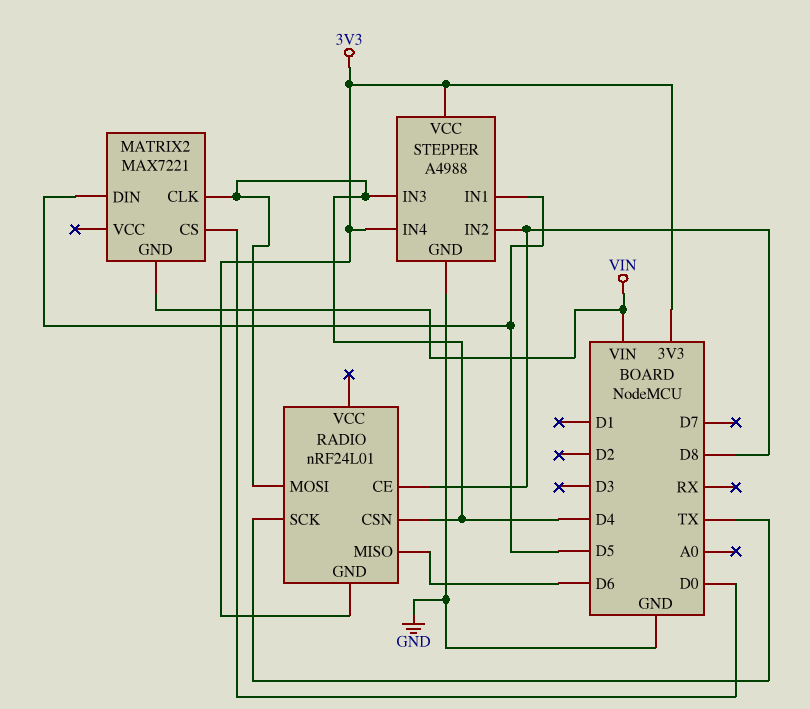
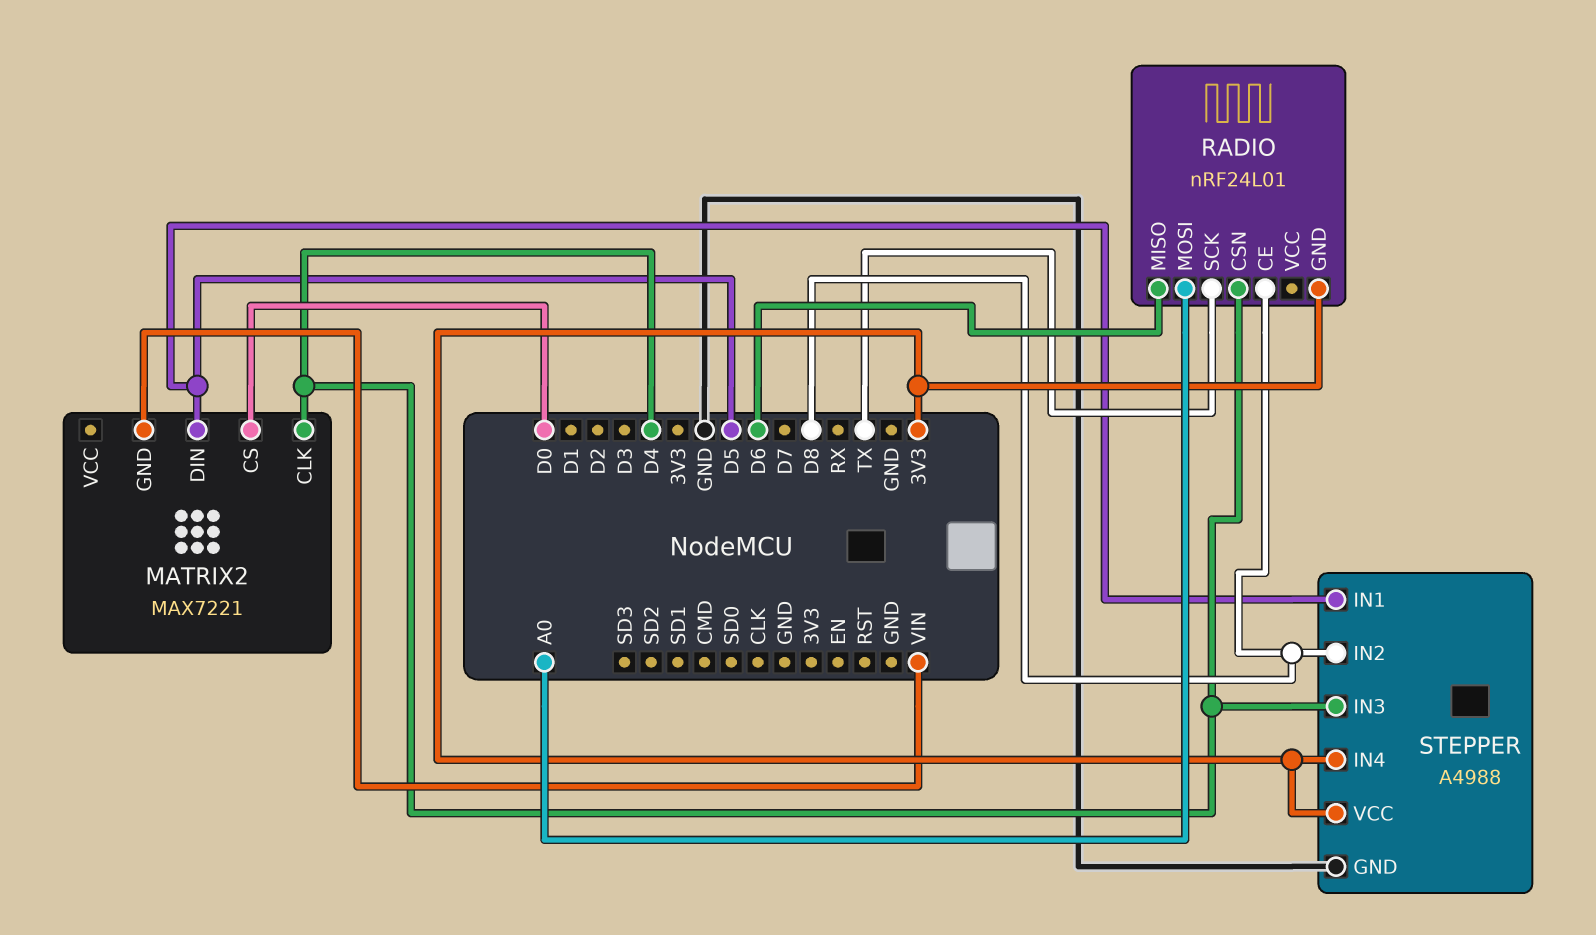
RADIO pin MOSI: D4 -> A0

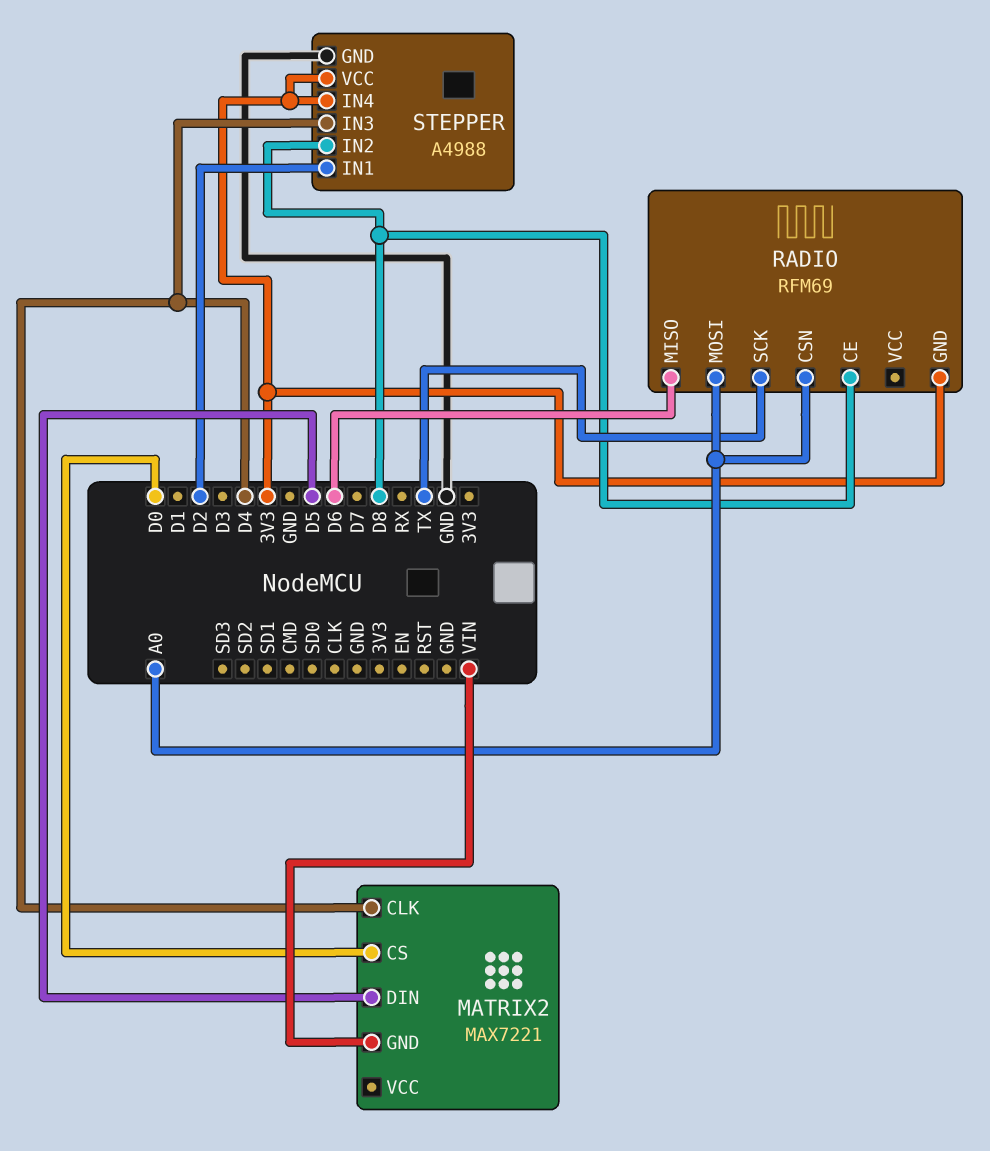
RADIO: nRF24L01 -> RFM69
RADIO pin CSN: D4 -> A0
STEPPER pin IN1: D5 -> D2

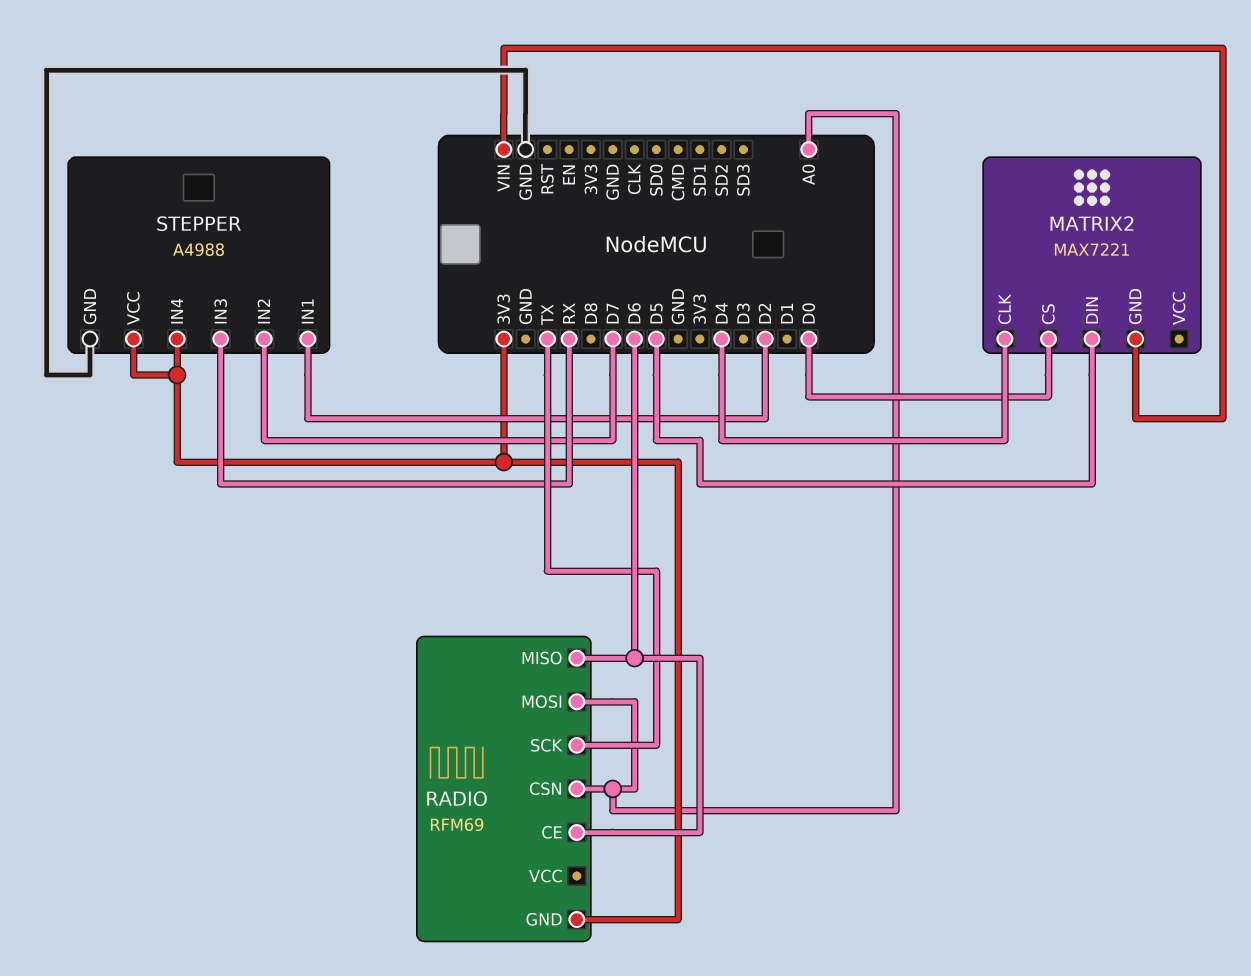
RADIO pin CE: D8 -> D6
STEPPER pin IN2: D8 -> D7
STEPPER pin IN3: D4 -> RX

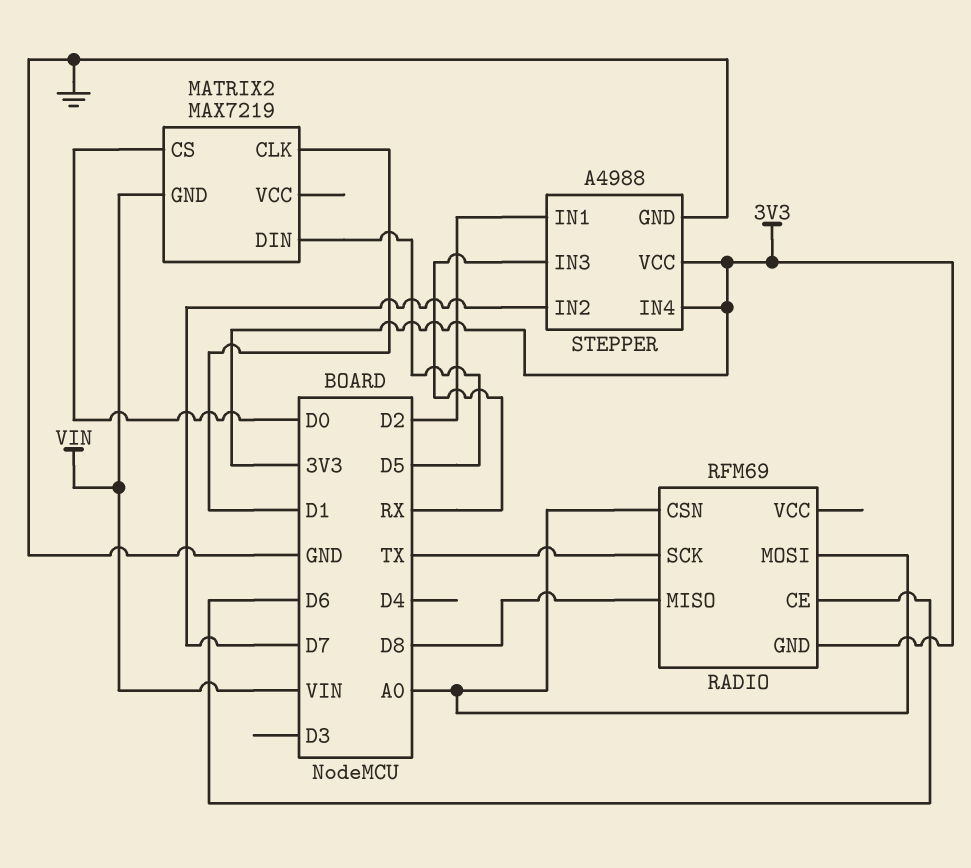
MATRIX2: MAX7221 -> MAX7219
MATRIX2 pin CLK: D4 -> D1
RADIO pin MISO: D6 -> D8

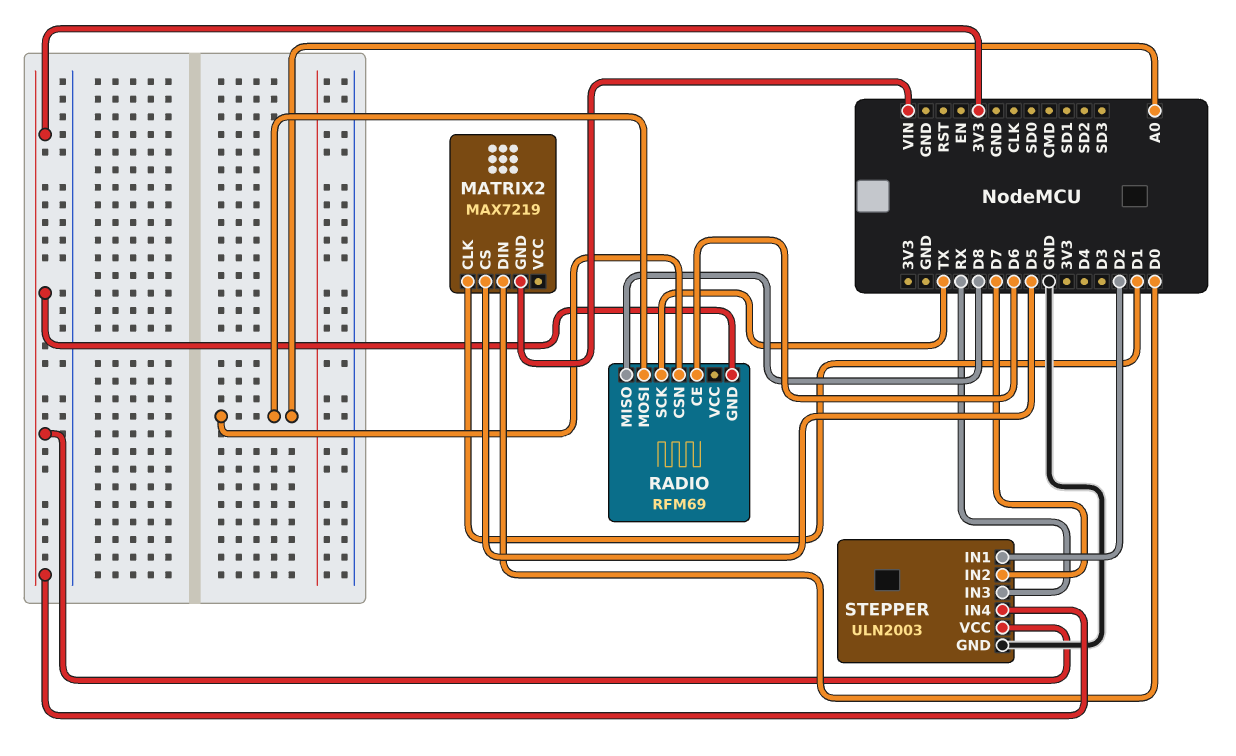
MATRIX2 pin CS: D0 -> D5
MATRIX2 pin DIN: D5 -> D0
STEPPER: A4988 -> ULN2003

